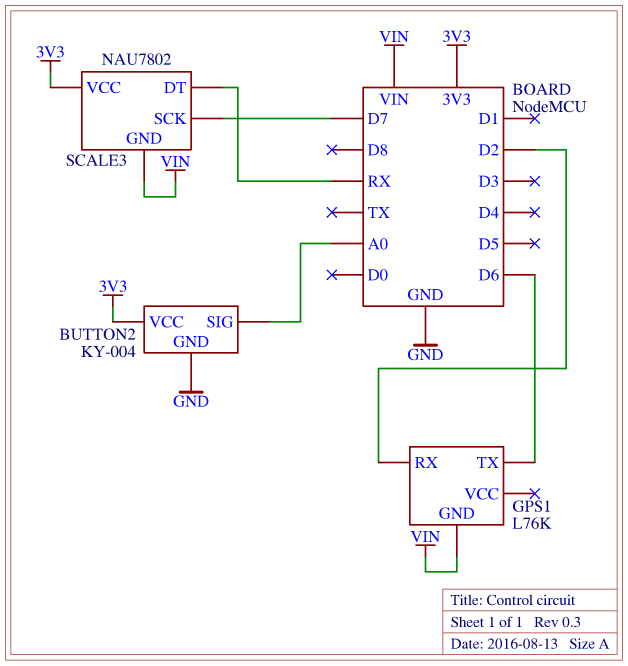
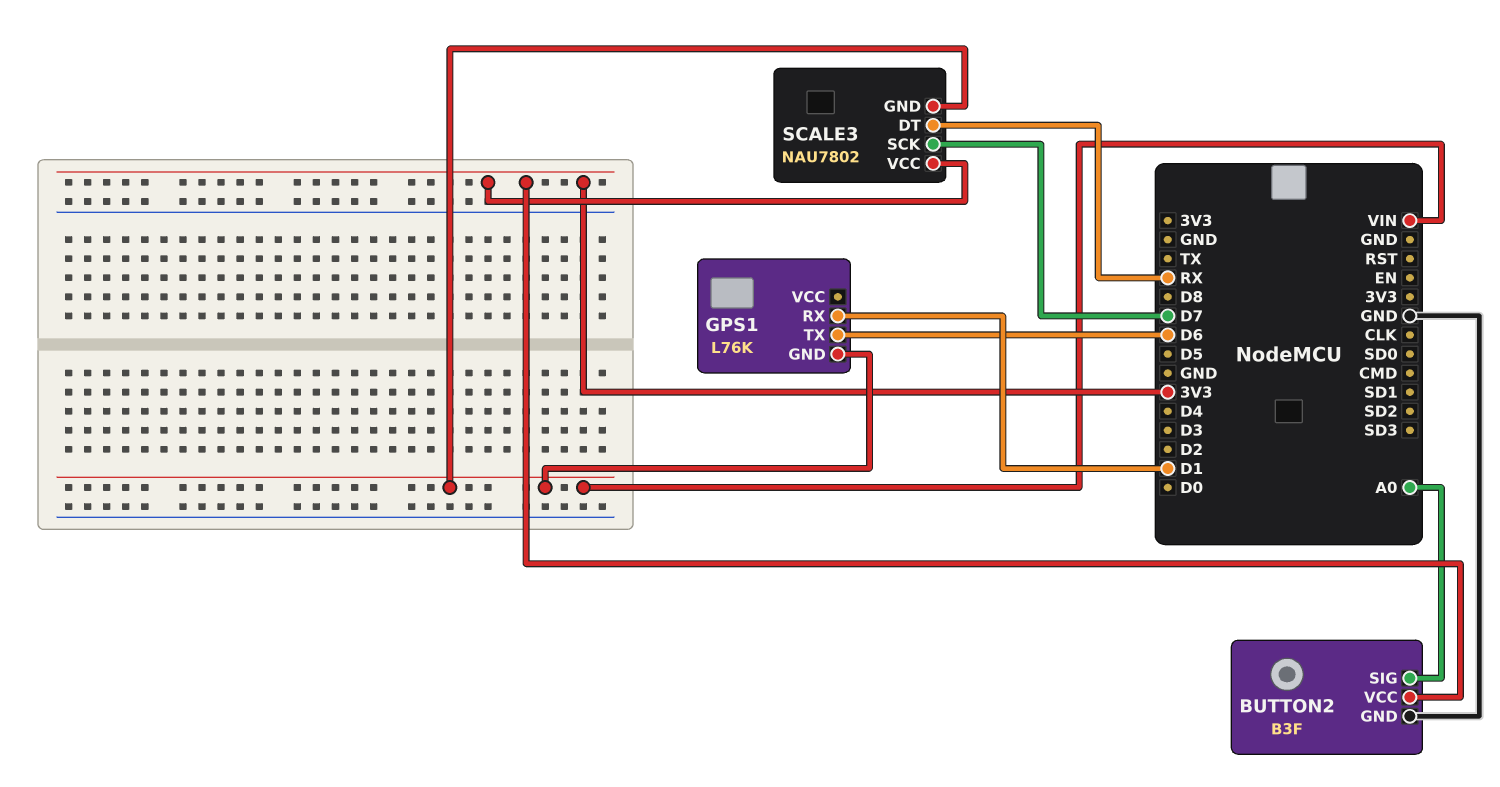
BUTTON2: KY-004 -> B3F
GPS1 pin RX: D2 -> D1

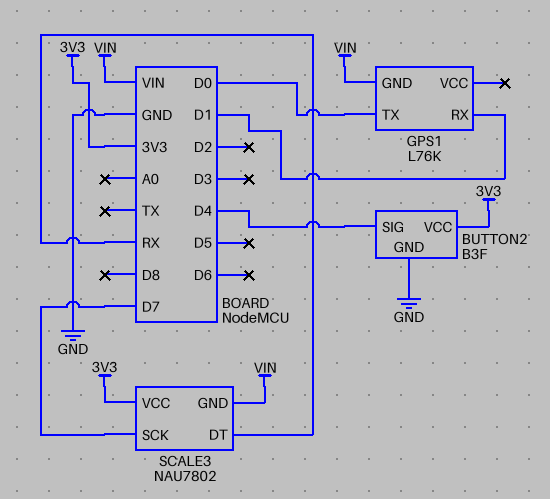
BUTTON2 pin SIG: A0 -> D4
GPS1 pin TX: D6 -> D0

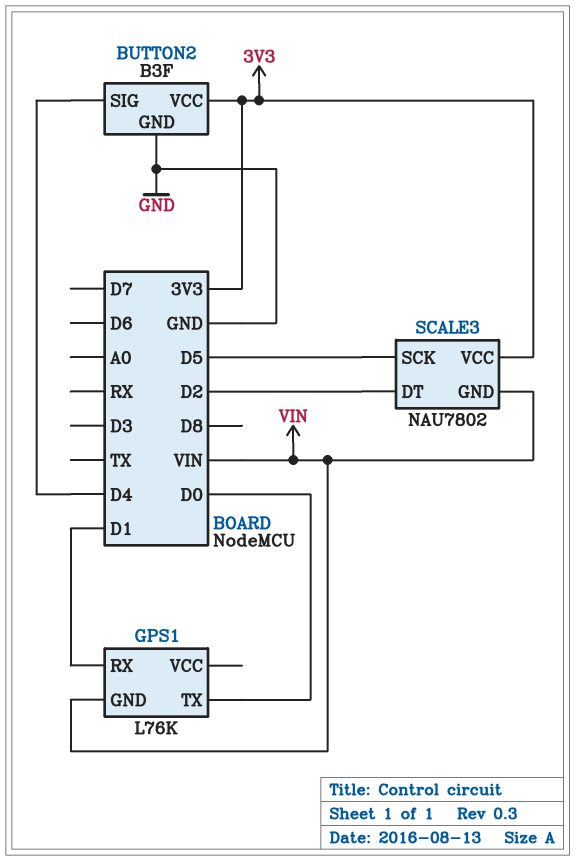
SCALE3 pin DT: RX -> D2
SCALE3 pin SCK: D7 -> D5

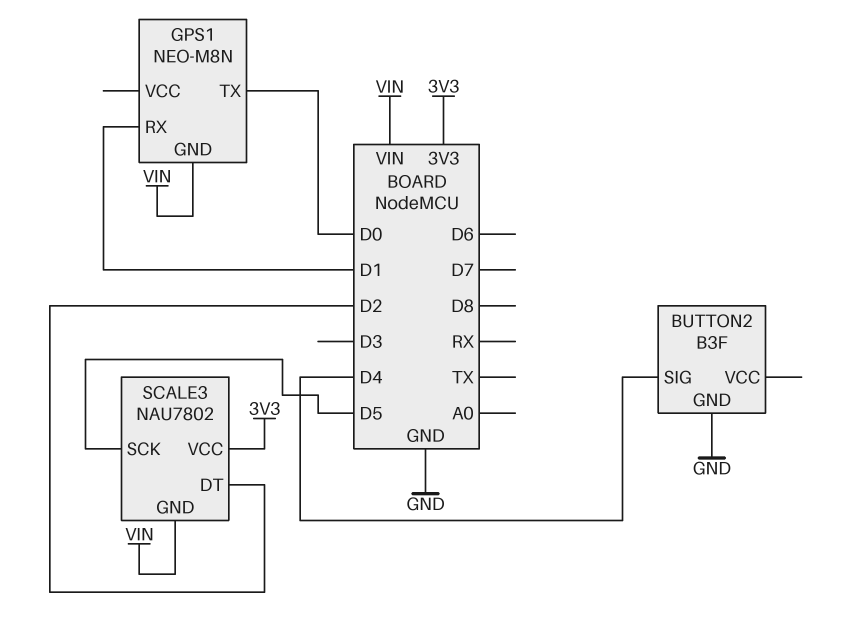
BUTTON2 pin VCC: 3V3 -> none
GPS1: L76K -> NEO-M8N

